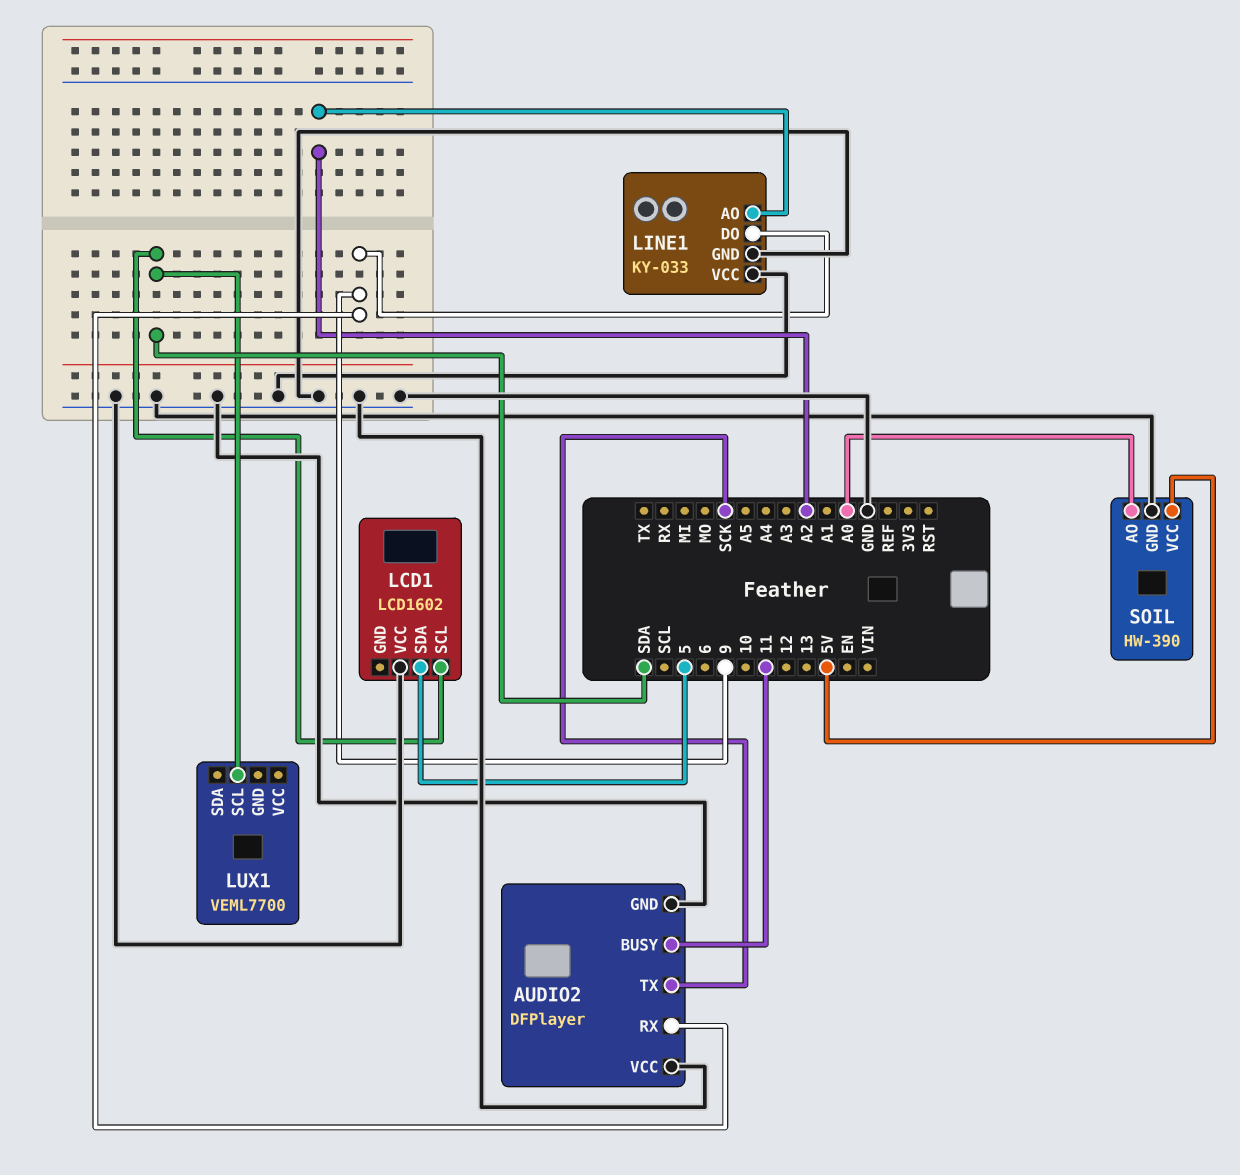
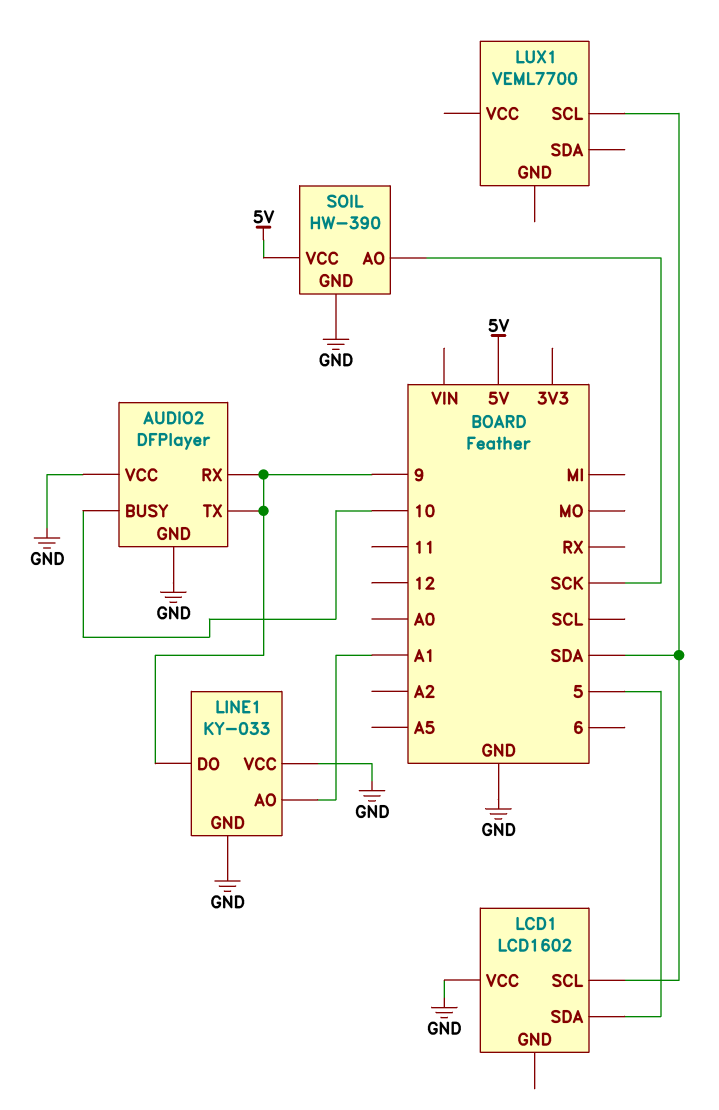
AUDIO2 pin BUSY: 11 -> 10
AUDIO2 pin TX: SCK -> 9
LINE1 pin AO: A2 -> A1
SOIL pin AO: A0 -> SCK

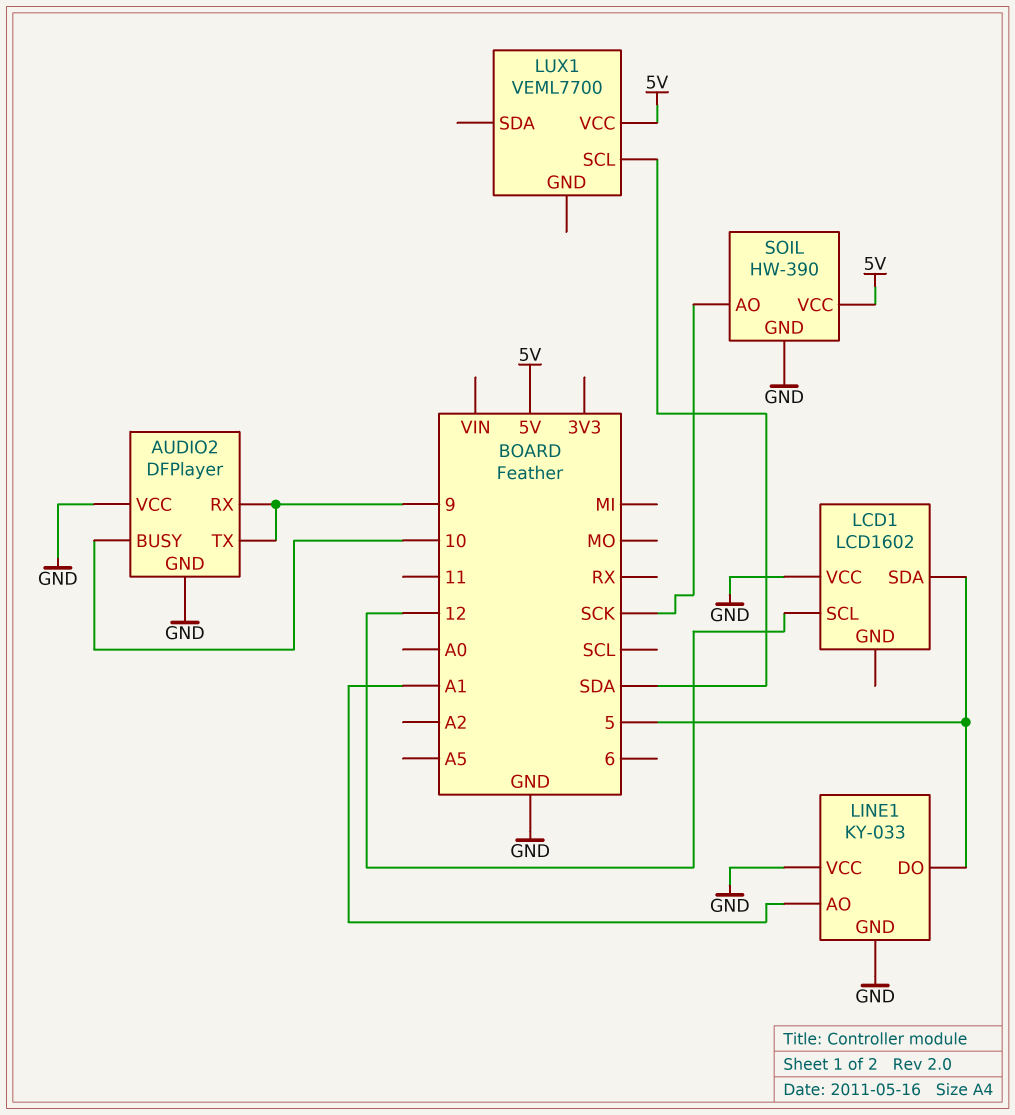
LCD1 pin SCL: SDA -> 12
LINE1 pin DO: 9 -> 5
LUX1 pin VCC: none -> 5V

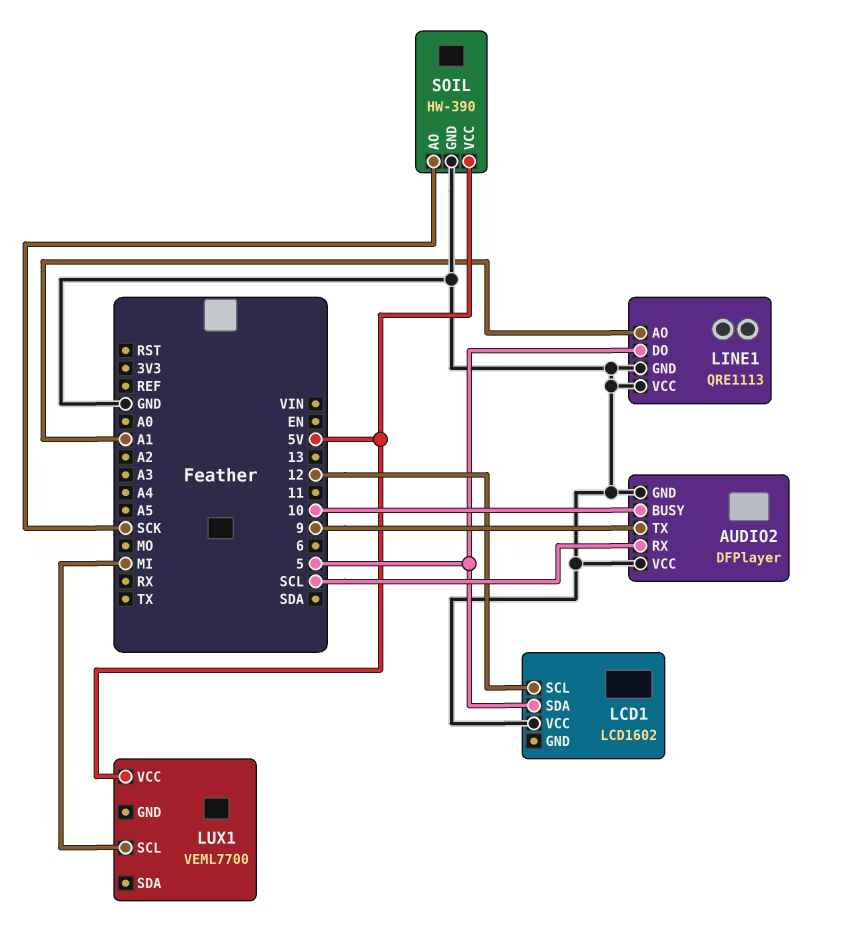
AUDIO2 pin RX: 9 -> SCL
LINE1: KY-033 -> QRE1113
LUX1 pin SCL: SDA -> MI

